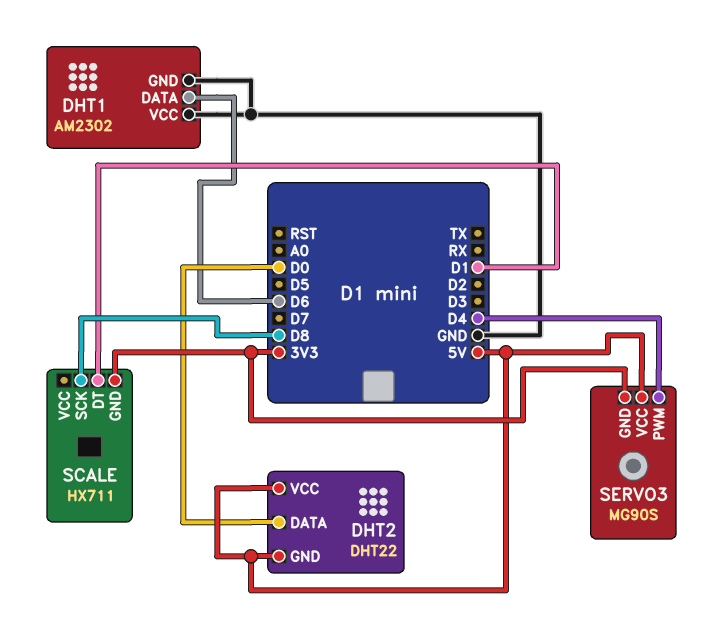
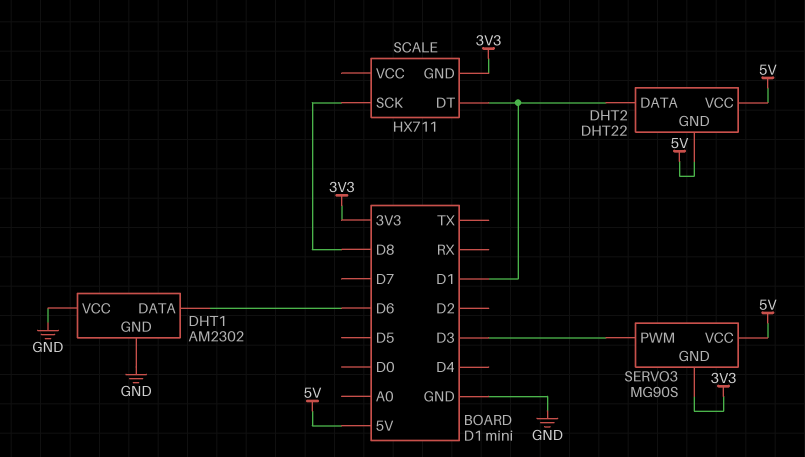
DHT2 pin DATA: D0 -> D1
SERVO3 pin PWM: D4 -> D3

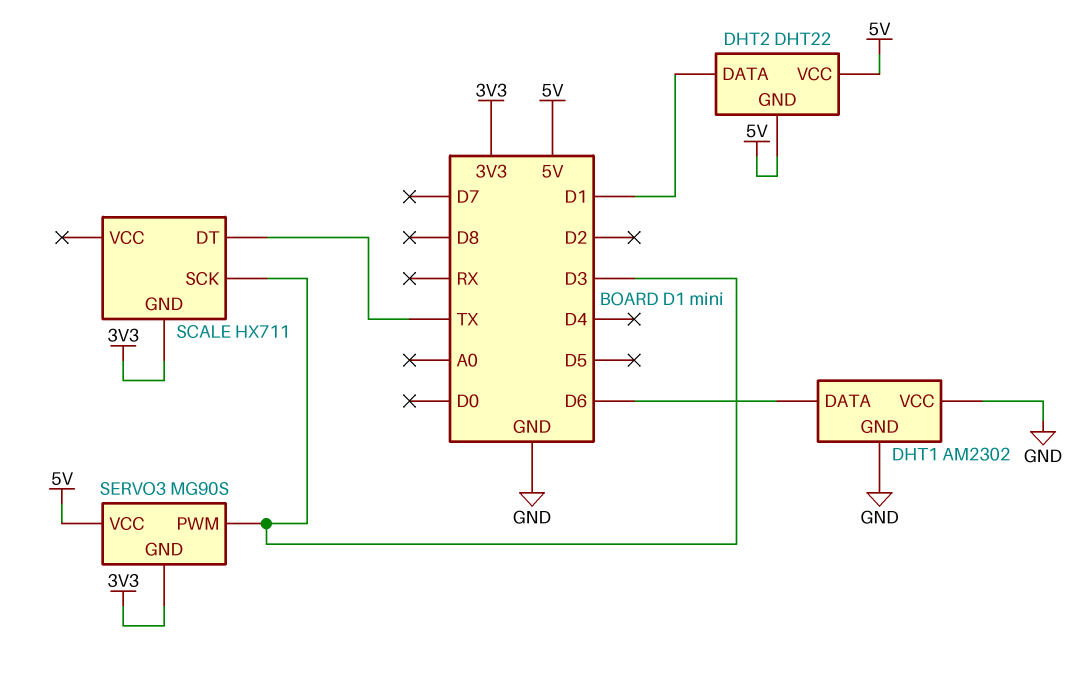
SCALE pin DT: D1 -> TX
SCALE pin SCK: D8 -> D3

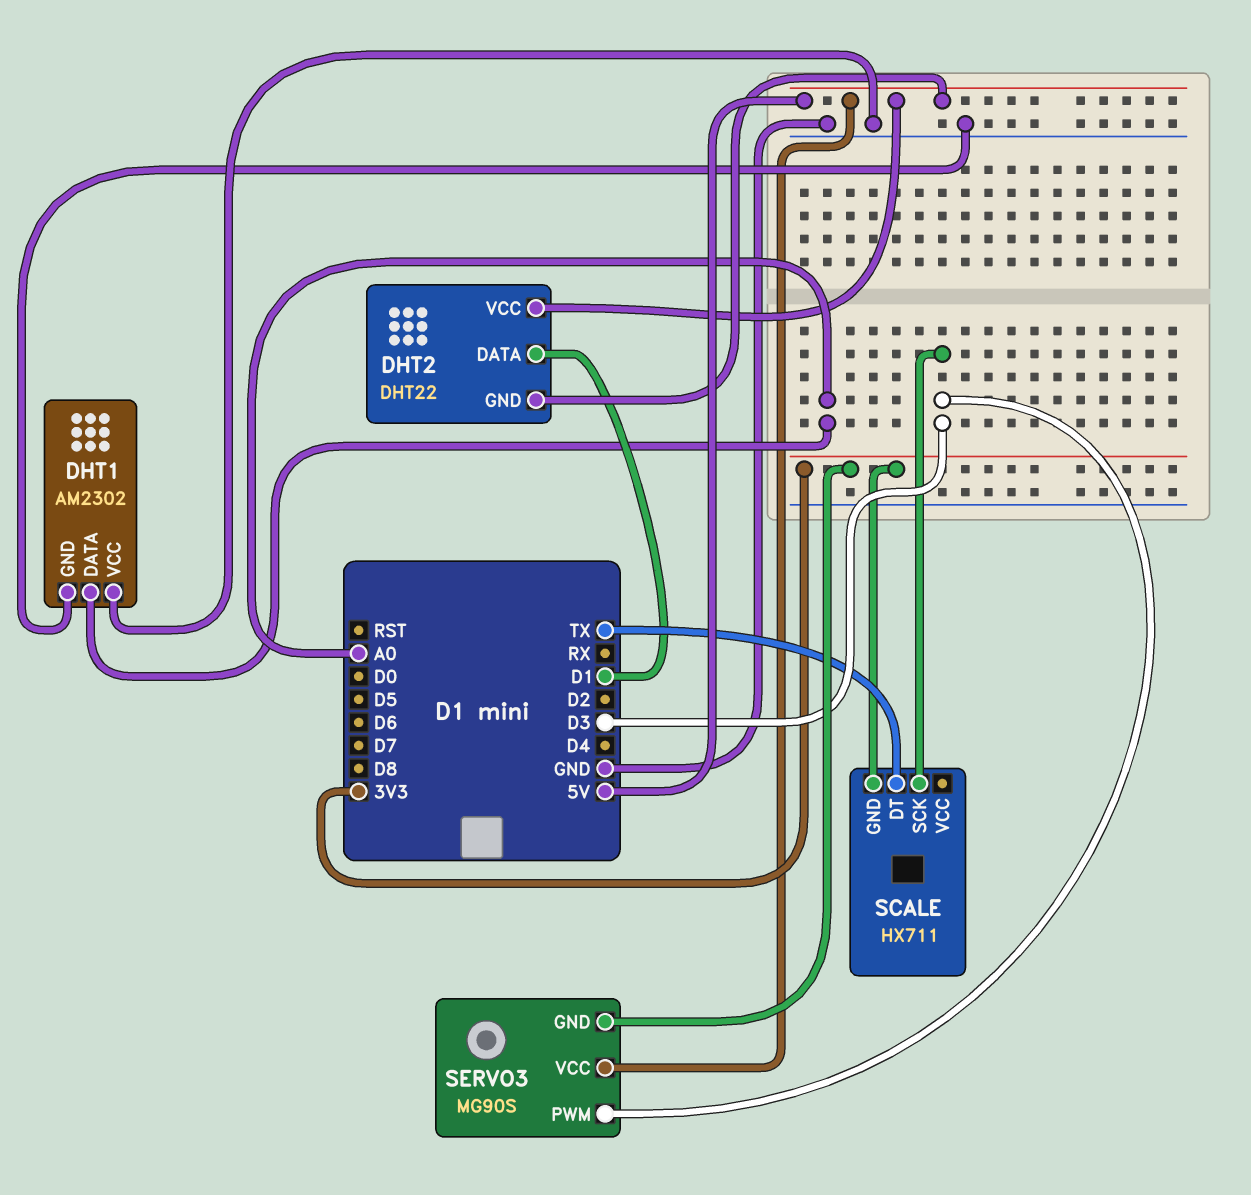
DHT1 pin DATA: D6 -> A0

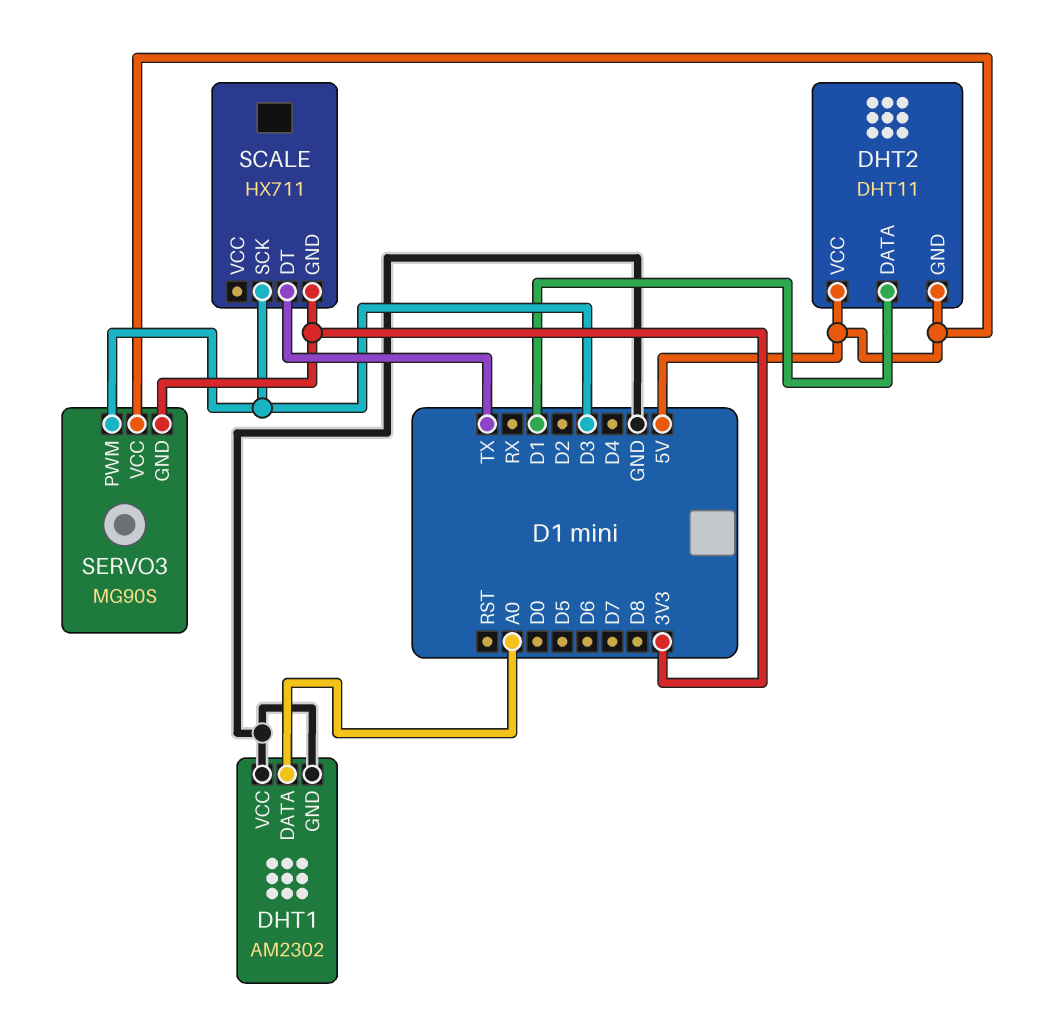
DHT2: DHT22 -> DHT11

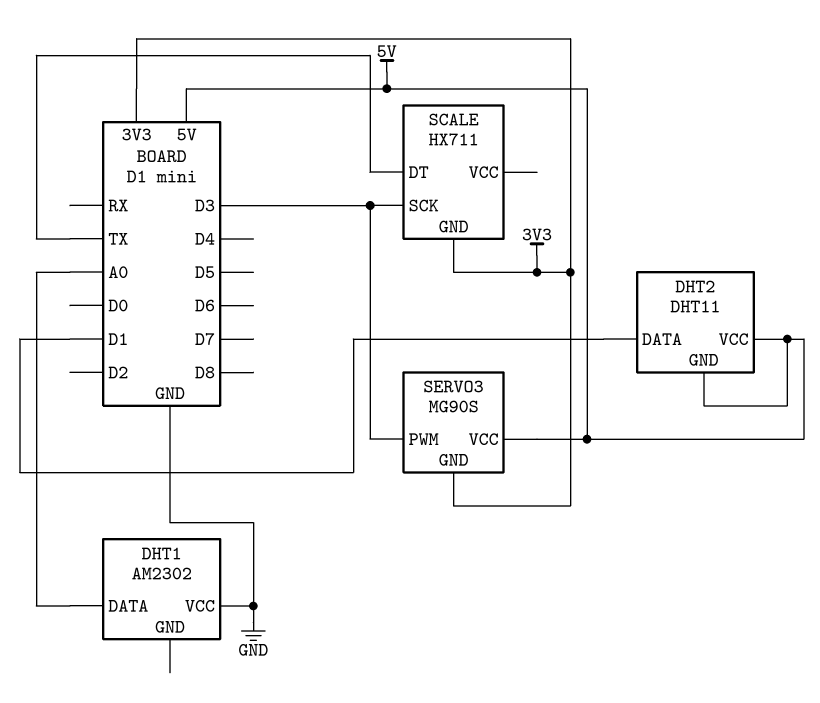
DHT1 pin GND: GND -> none

